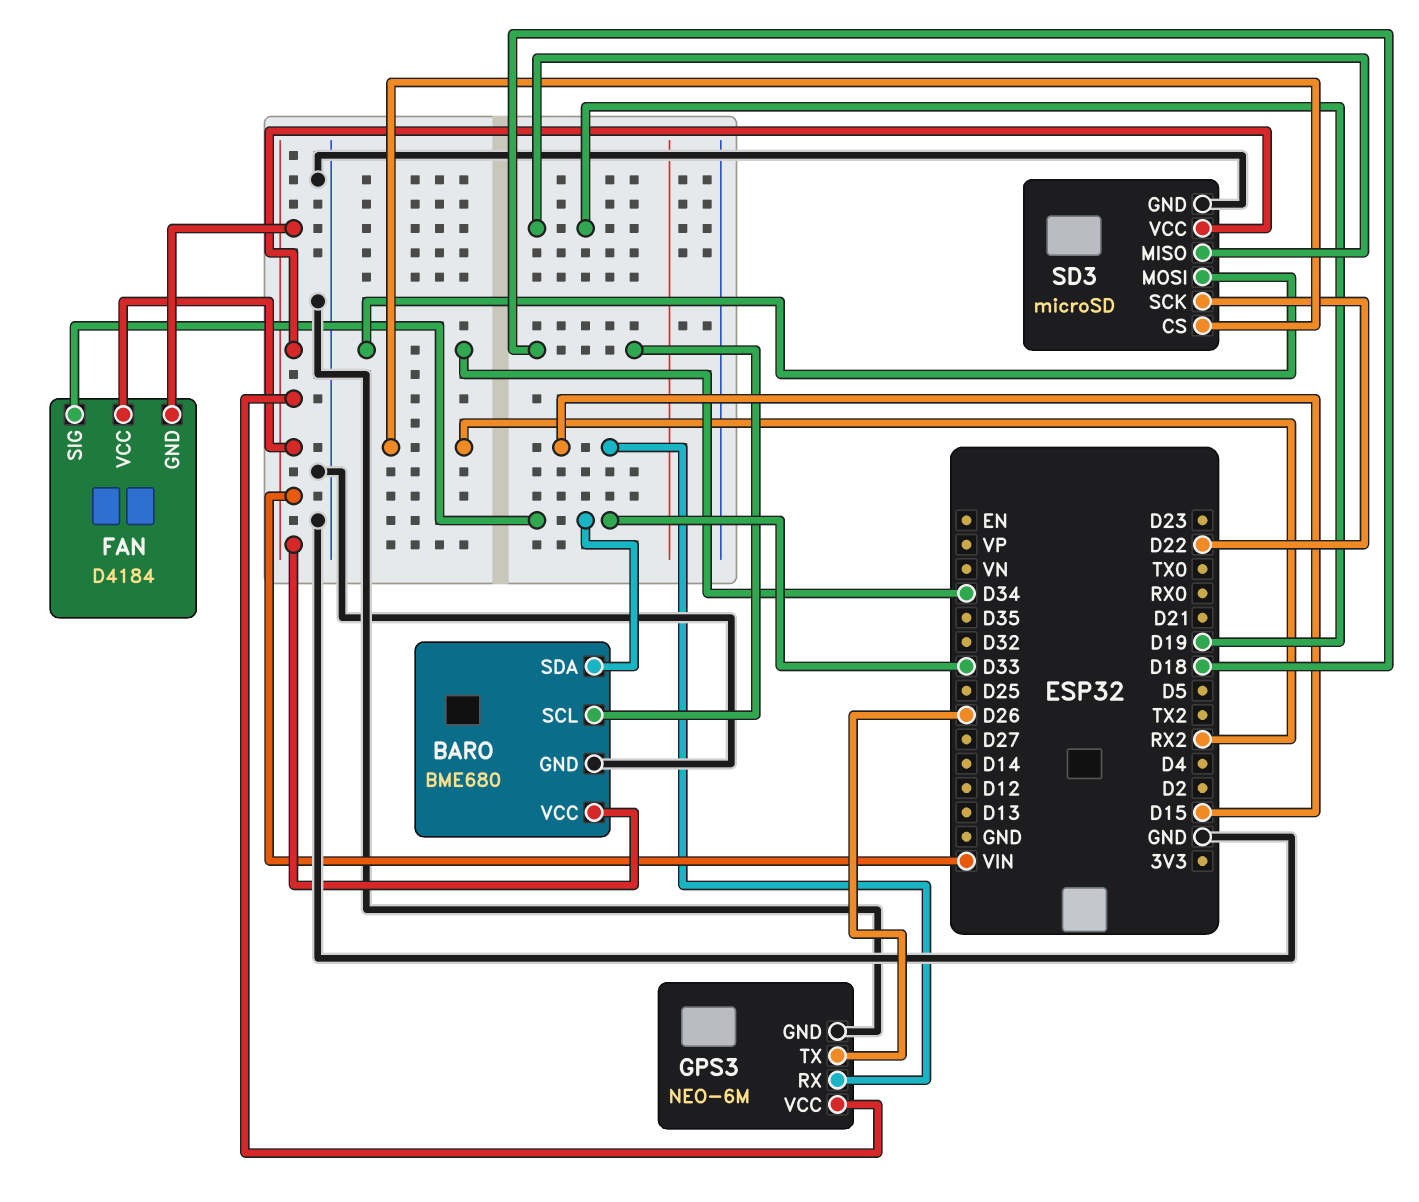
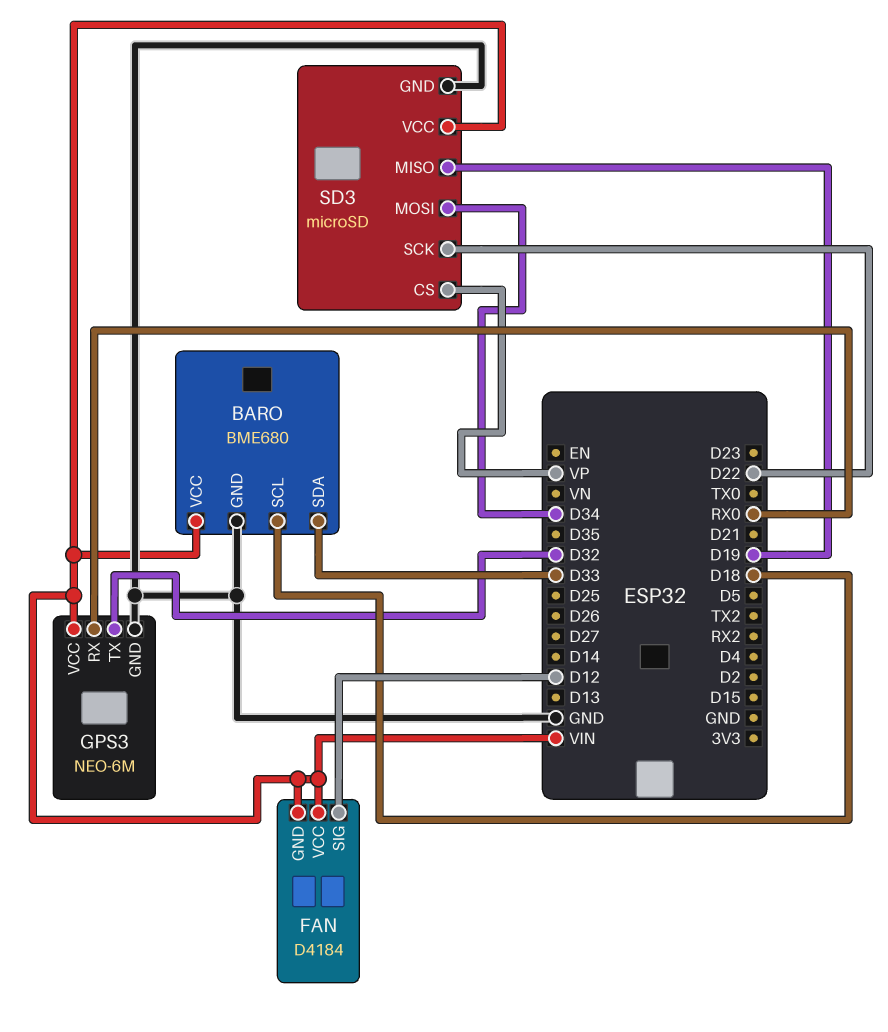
FAN pin SIG: D33 -> D12
GPS3 pin RX: D15 -> RX0
GPS3 pin TX: D26 -> D32
SD3 pin CS: RX2 -> VP

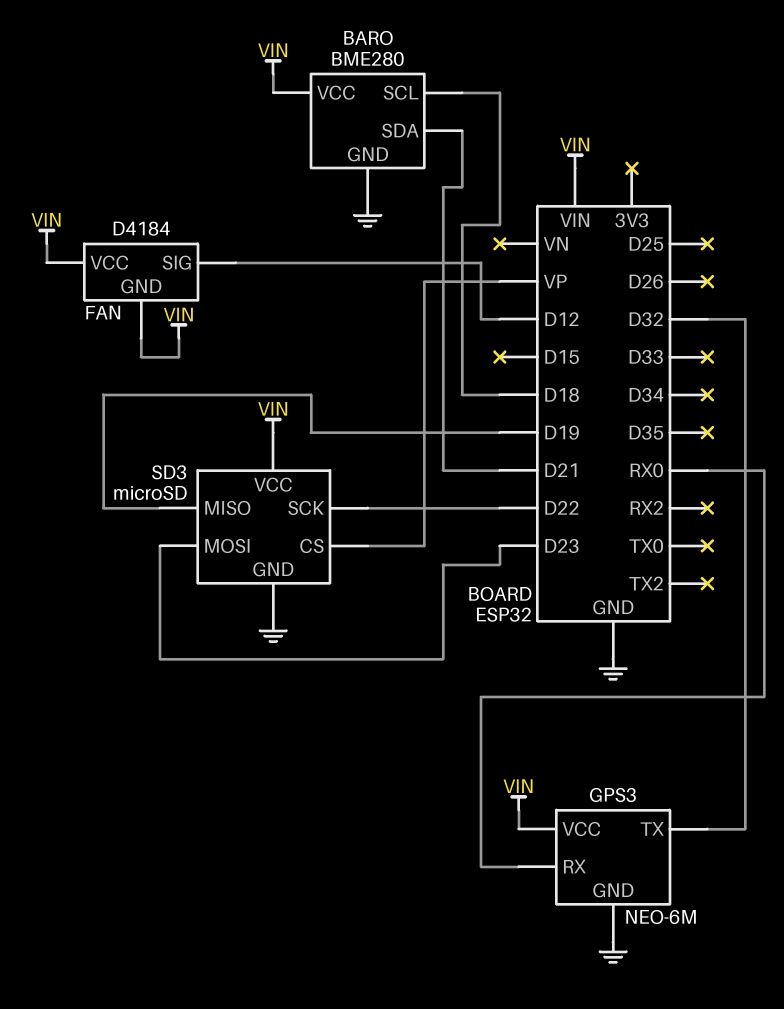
BARO: BME680 -> BME280
BARO pin SDA: D33 -> D21
SD3 pin MOSI: D34 -> D23

